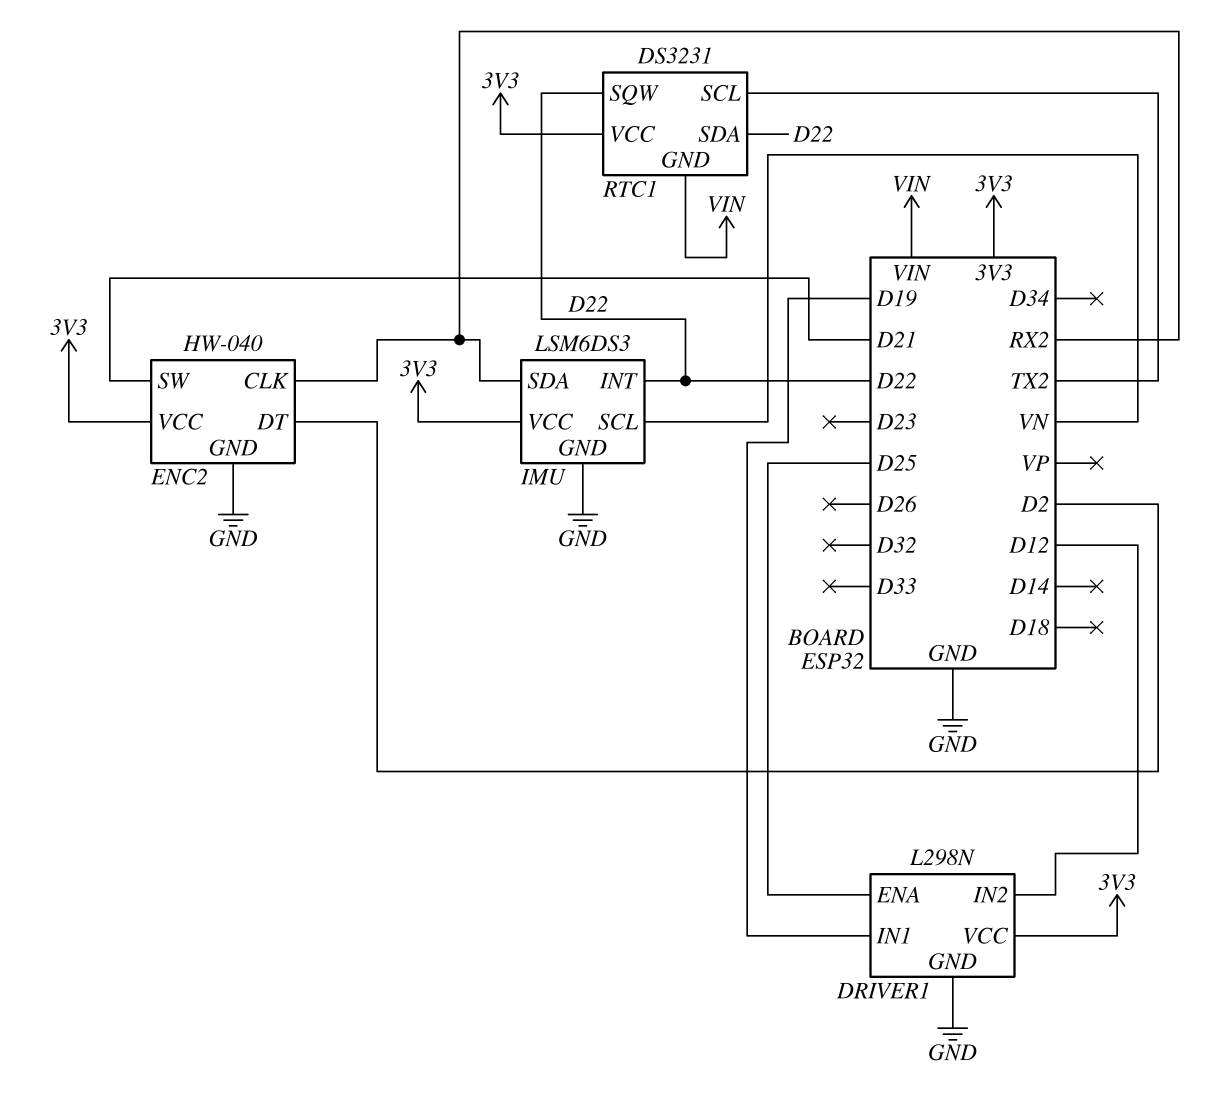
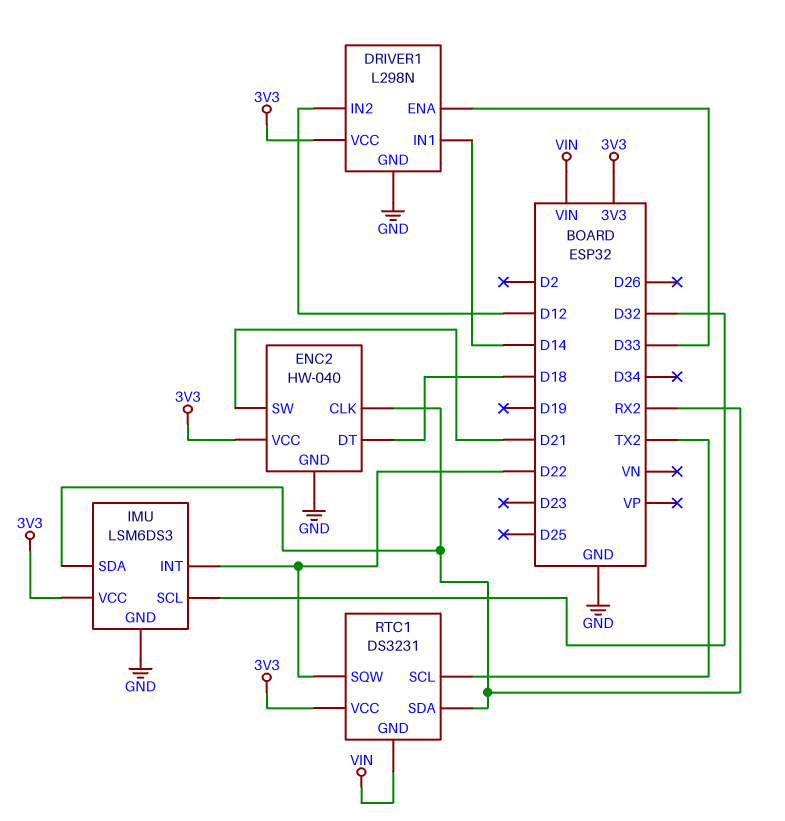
DRIVER1 pin ENA: D25 -> D33
DRIVER1 pin IN1: D19 -> D14
ENC2 pin DT: D2 -> D18
IMU pin SCL: VN -> D32
RTC1 pin SDA: D22 -> RX2

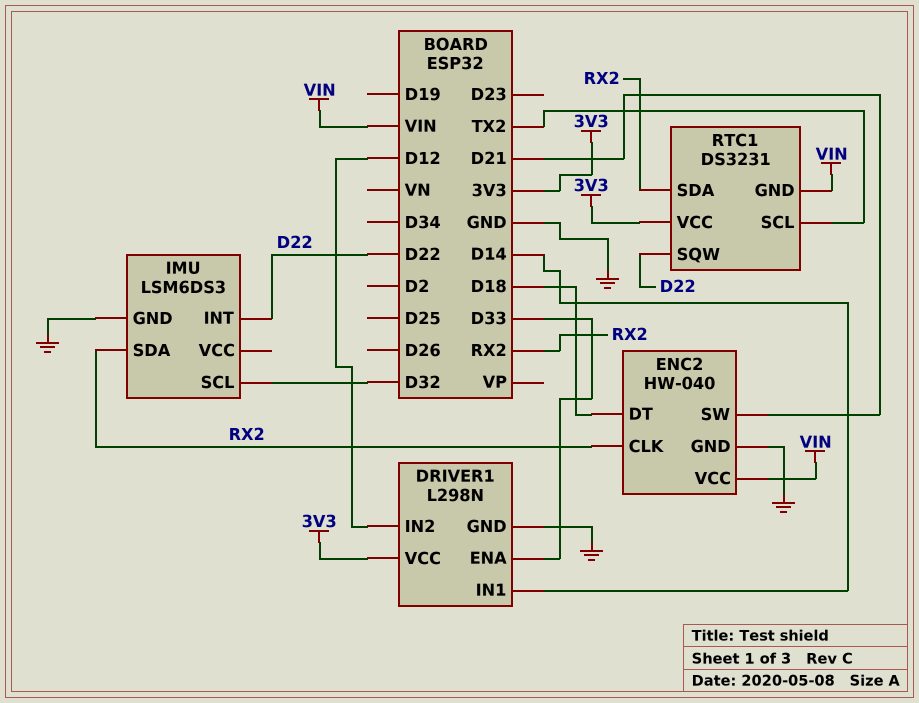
ENC2 pin VCC: 3V3 -> VIN
IMU pin VCC: 3V3 -> none

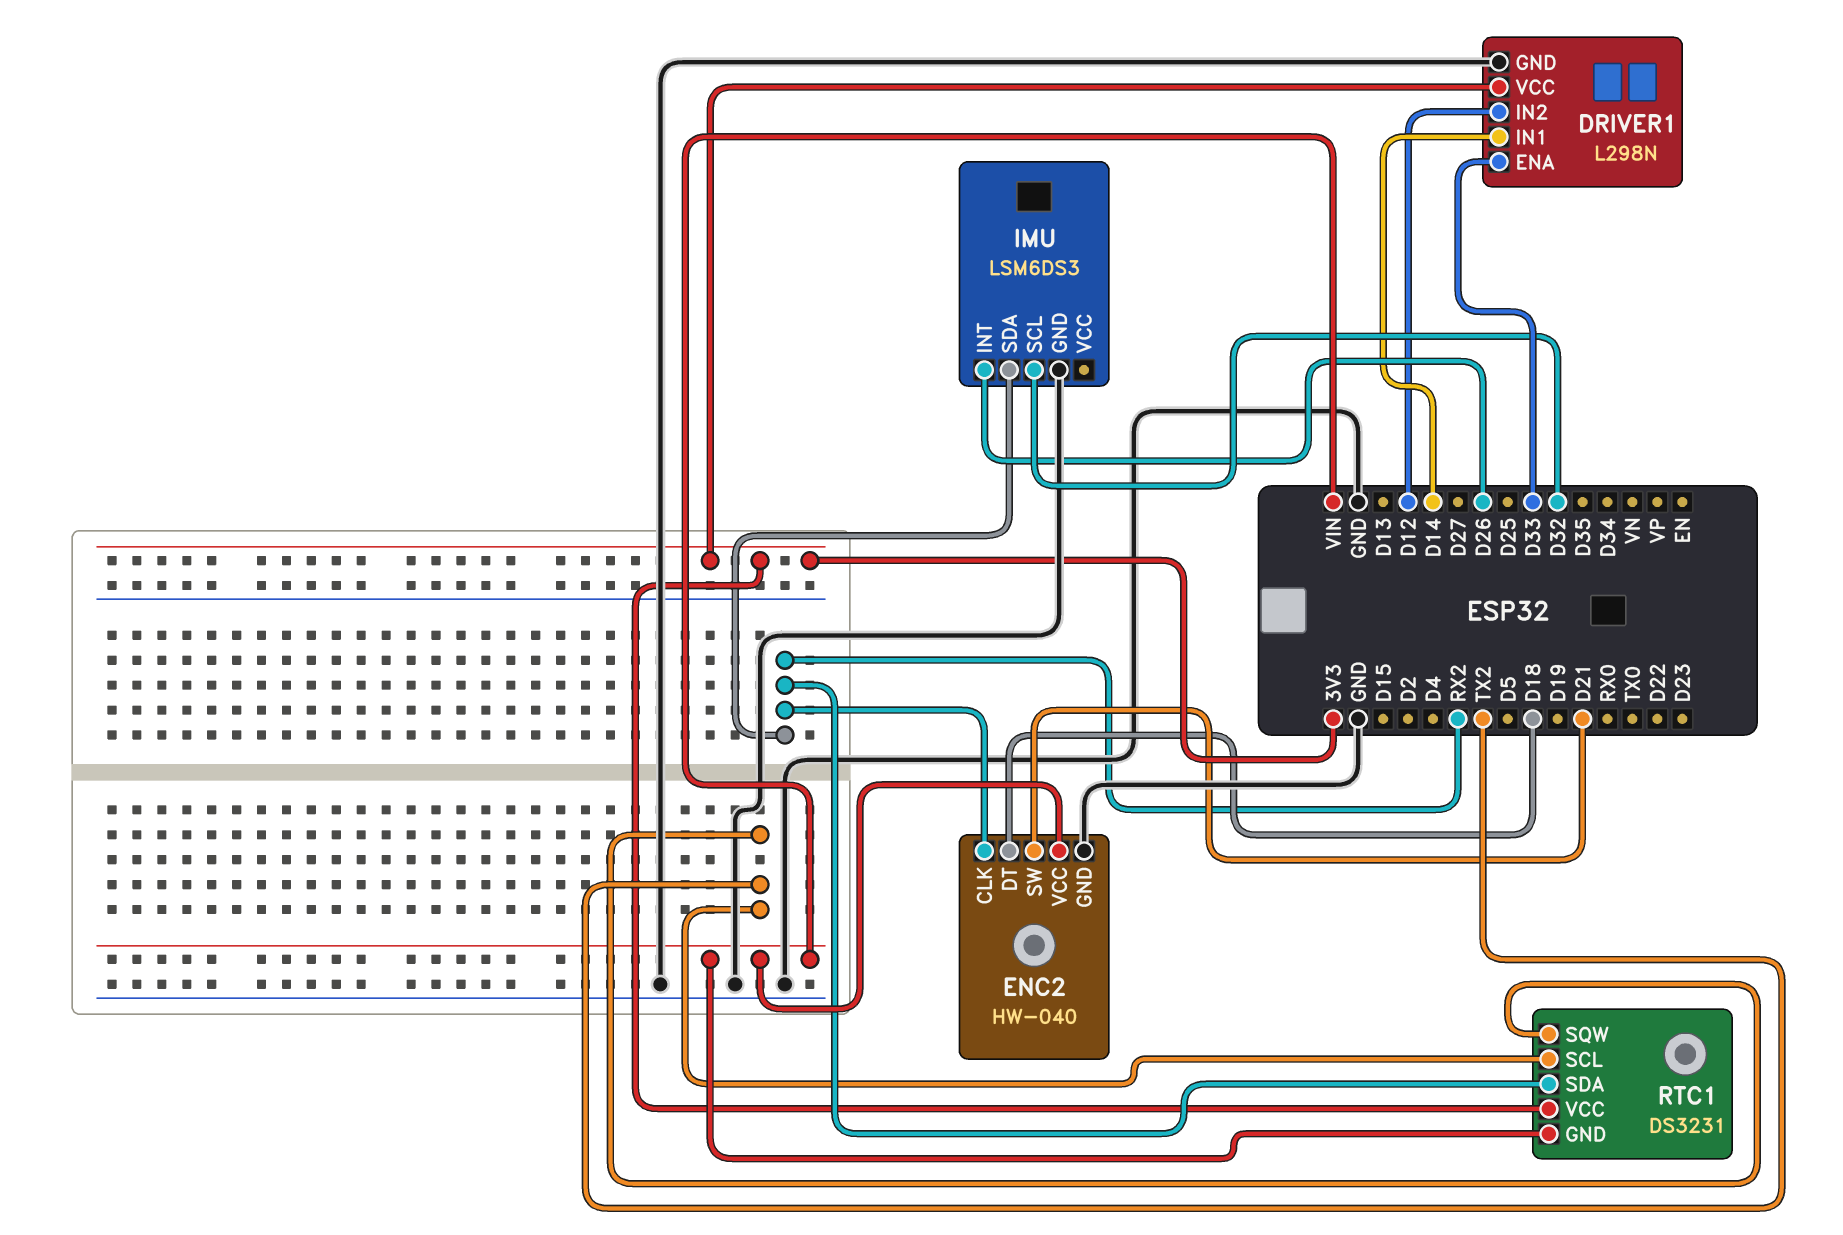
IMU pin INT: D22 -> D26
RTC1 pin SQW: D22 -> TX2

